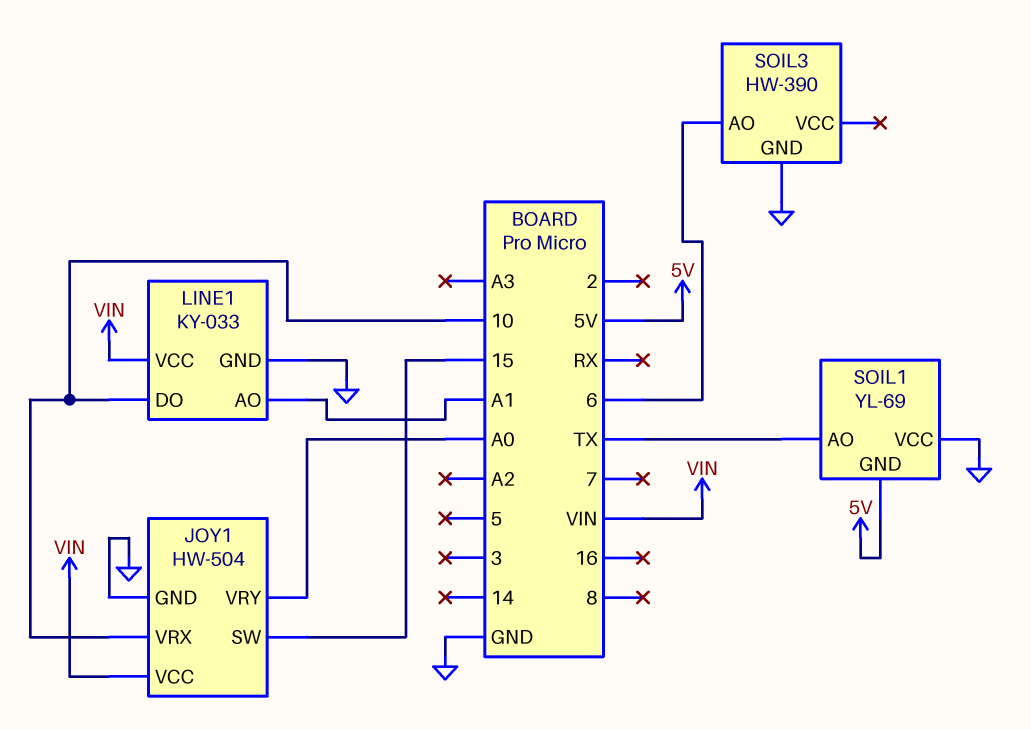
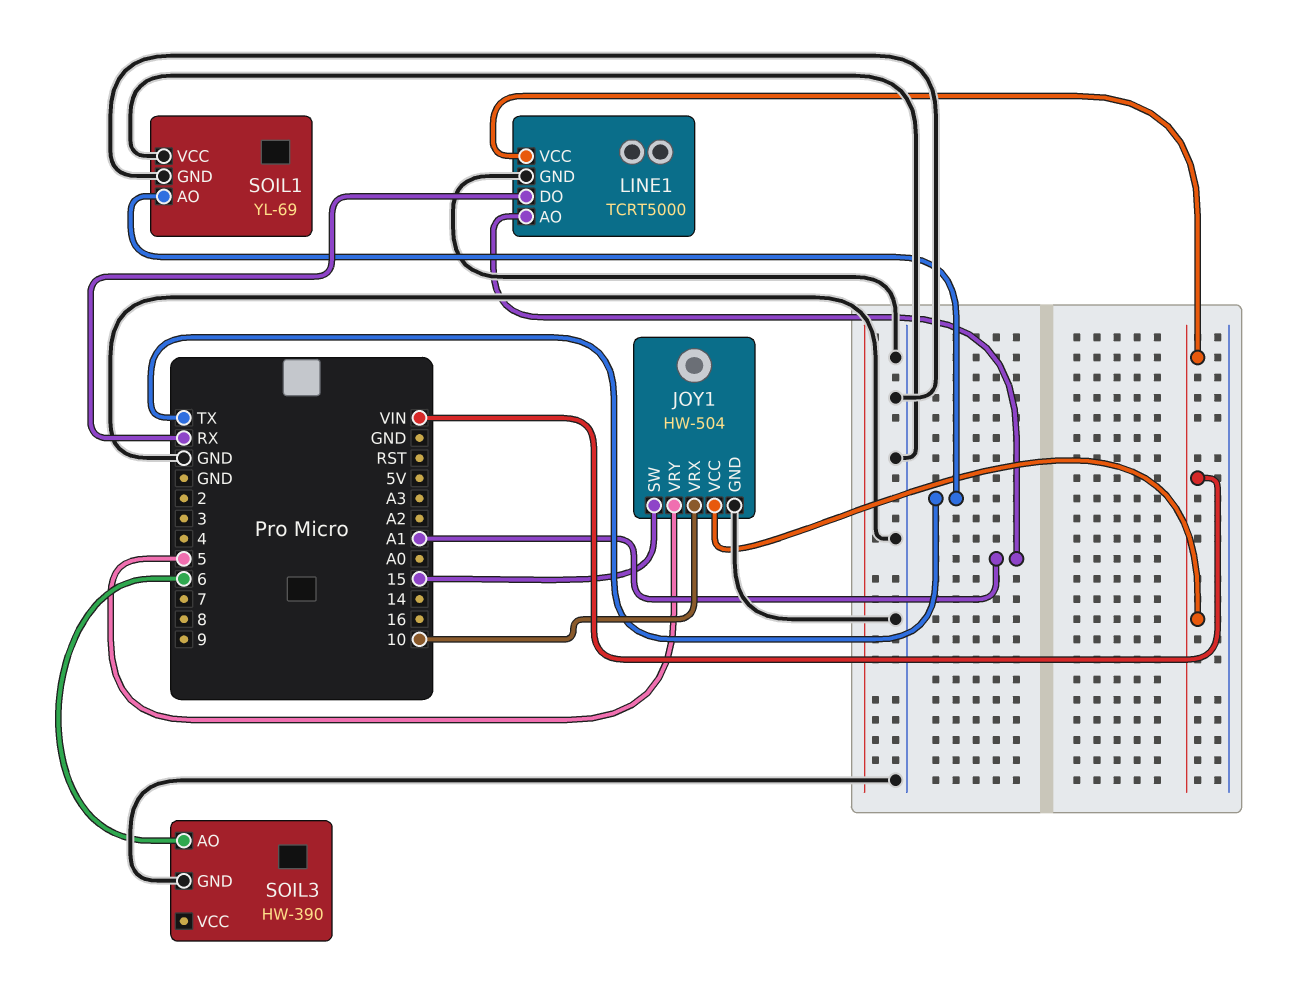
JOY1 pin VRY: A0 -> 5
LINE1: KY-033 -> TCRT5000
LINE1 pin DO: 10 -> RX
SOIL1 pin GND: 5V -> GND

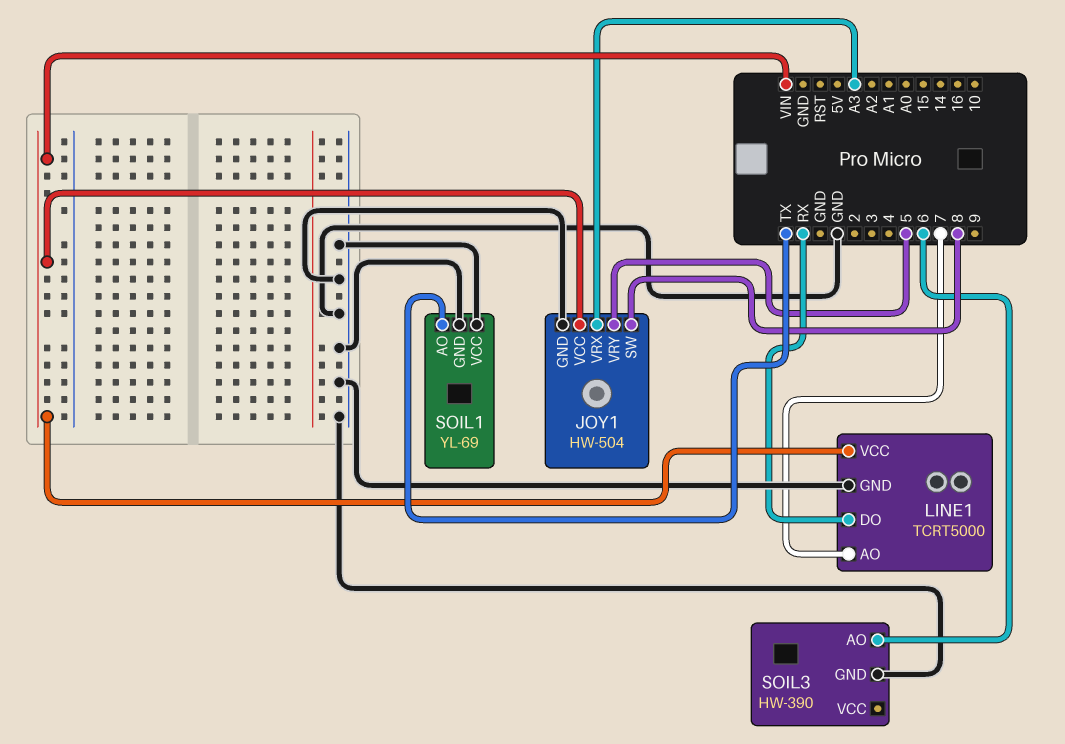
JOY1 pin SW: 15 -> 8
JOY1 pin VRX: 10 -> A3
LINE1 pin AO: A1 -> 7

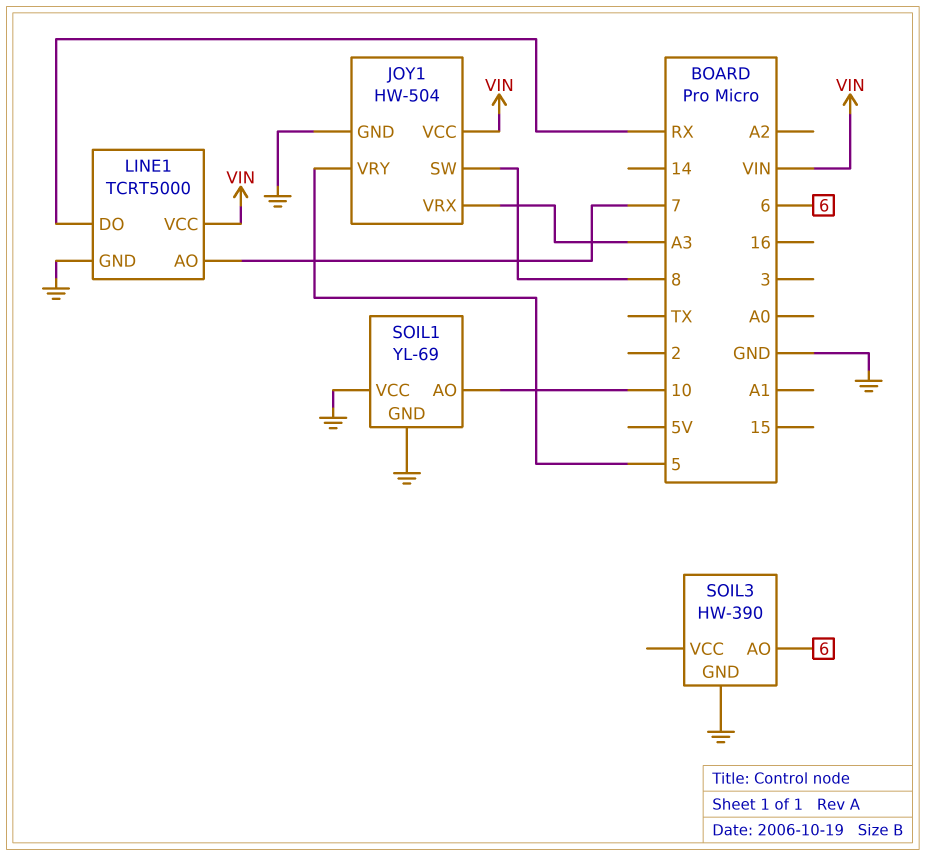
SOIL1 pin AO: TX -> 10

